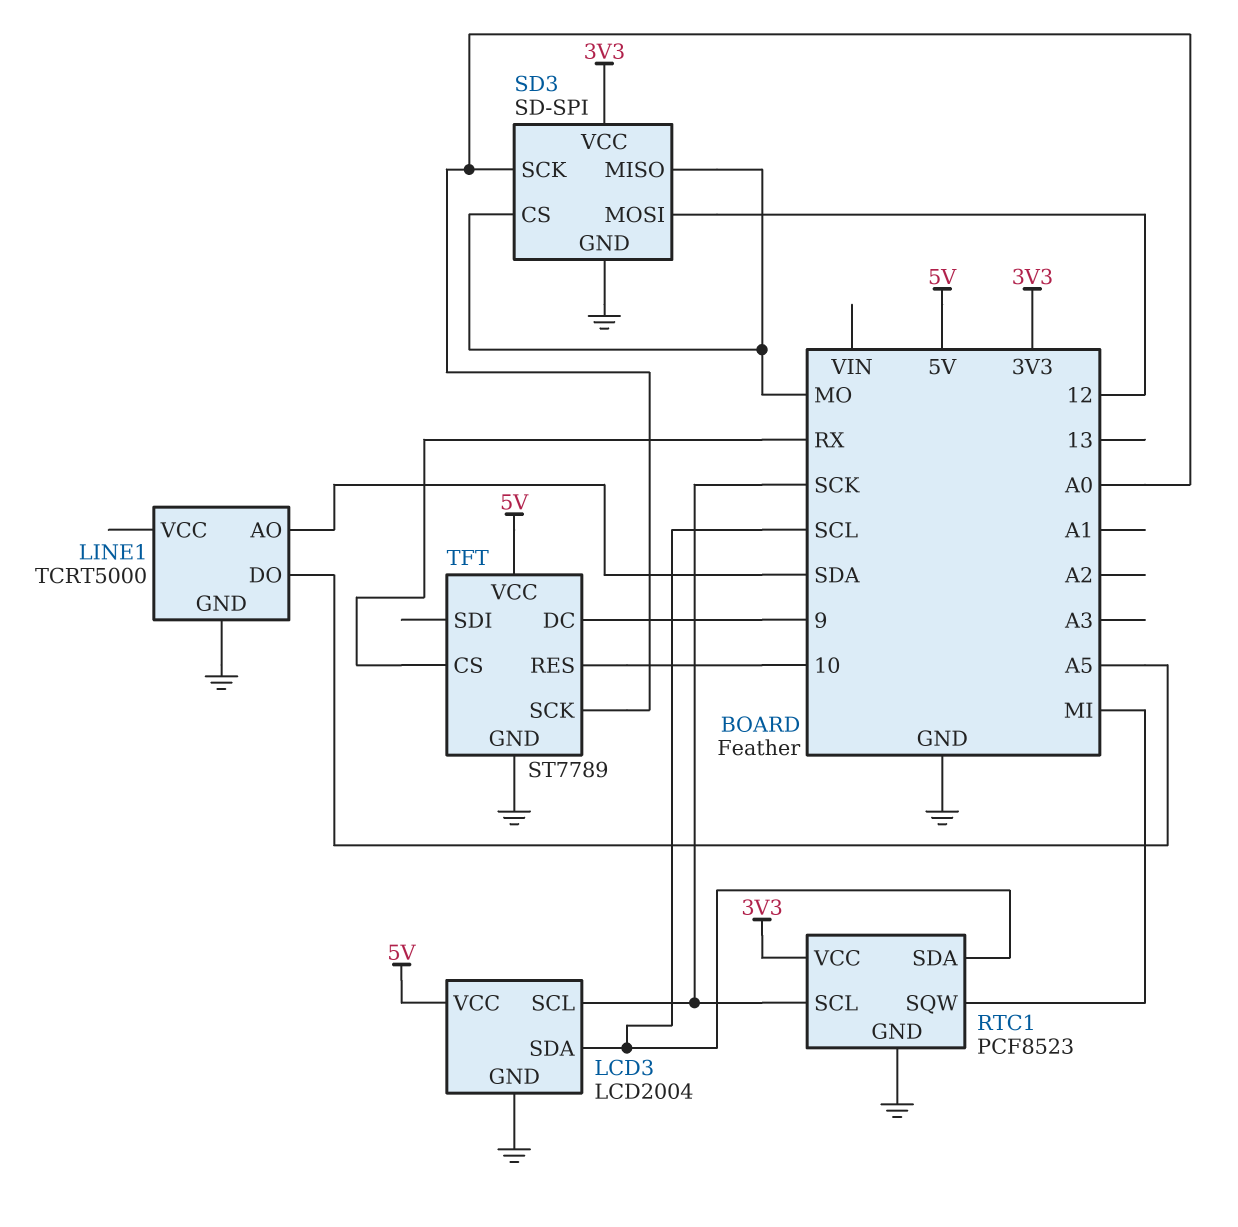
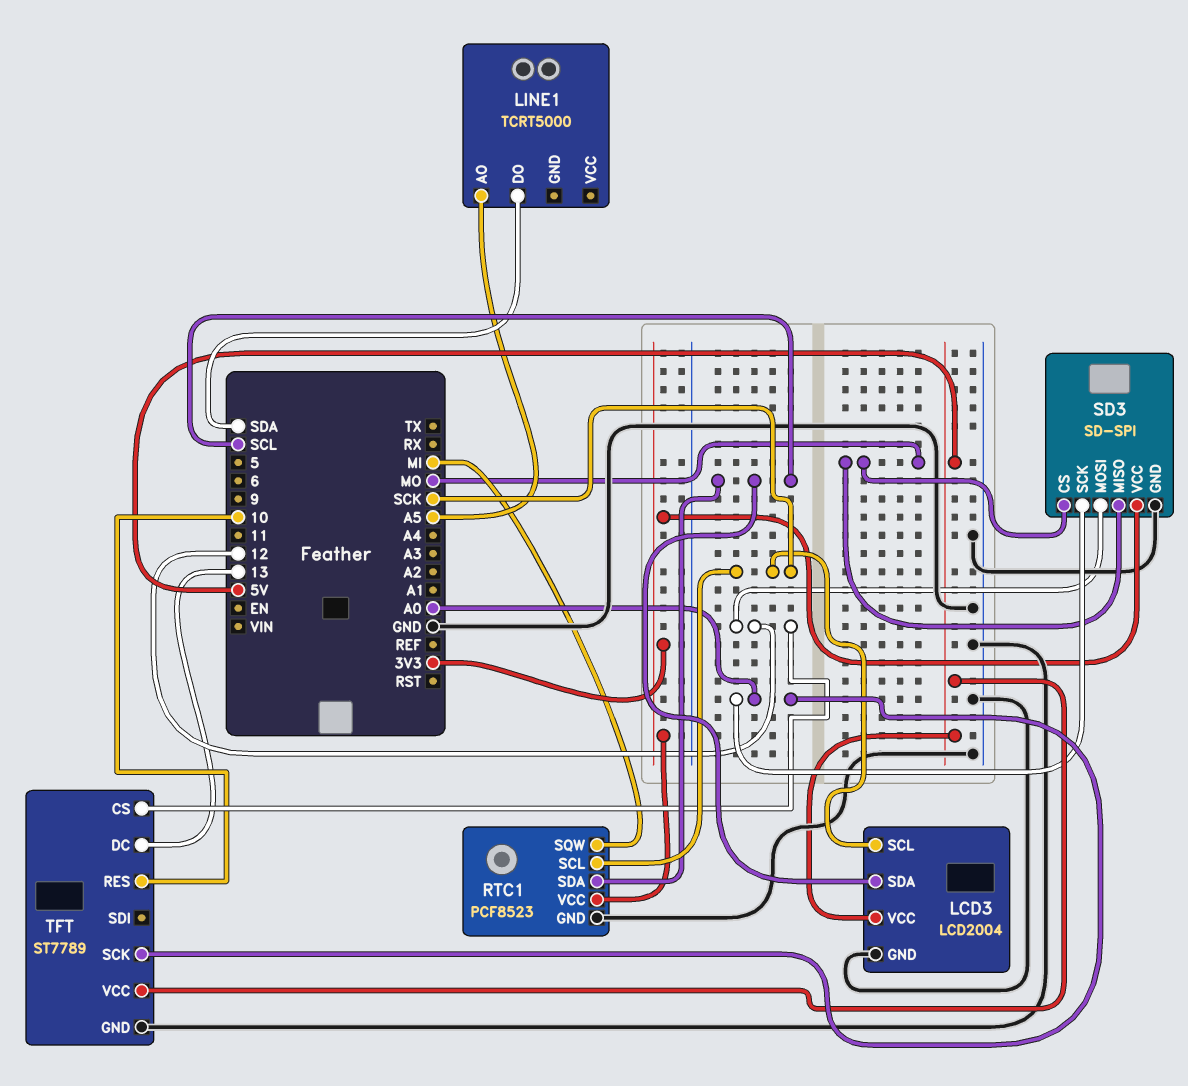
LINE1 pin AO: SDA -> A5
LINE1 pin DO: A5 -> SDA
LINE1 pin GND: GND -> none
TFT pin CS: RX -> 12
TFT pin DC: 9 -> 13

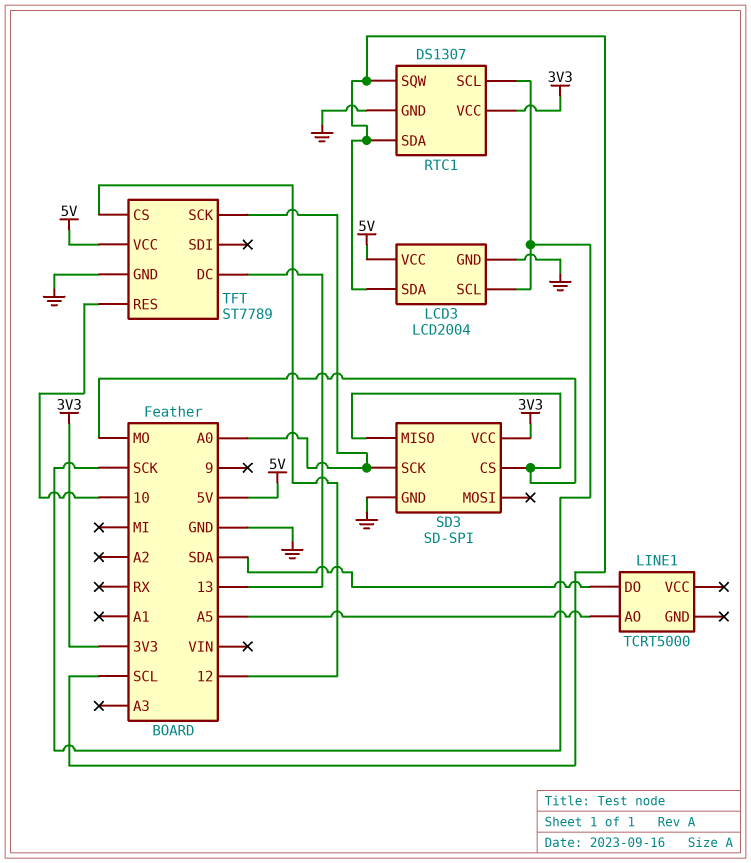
RTC1: PCF8523 -> DS1307
RTC1 pin SQW: MI -> SCL
SD3 pin MOSI: 12 -> none

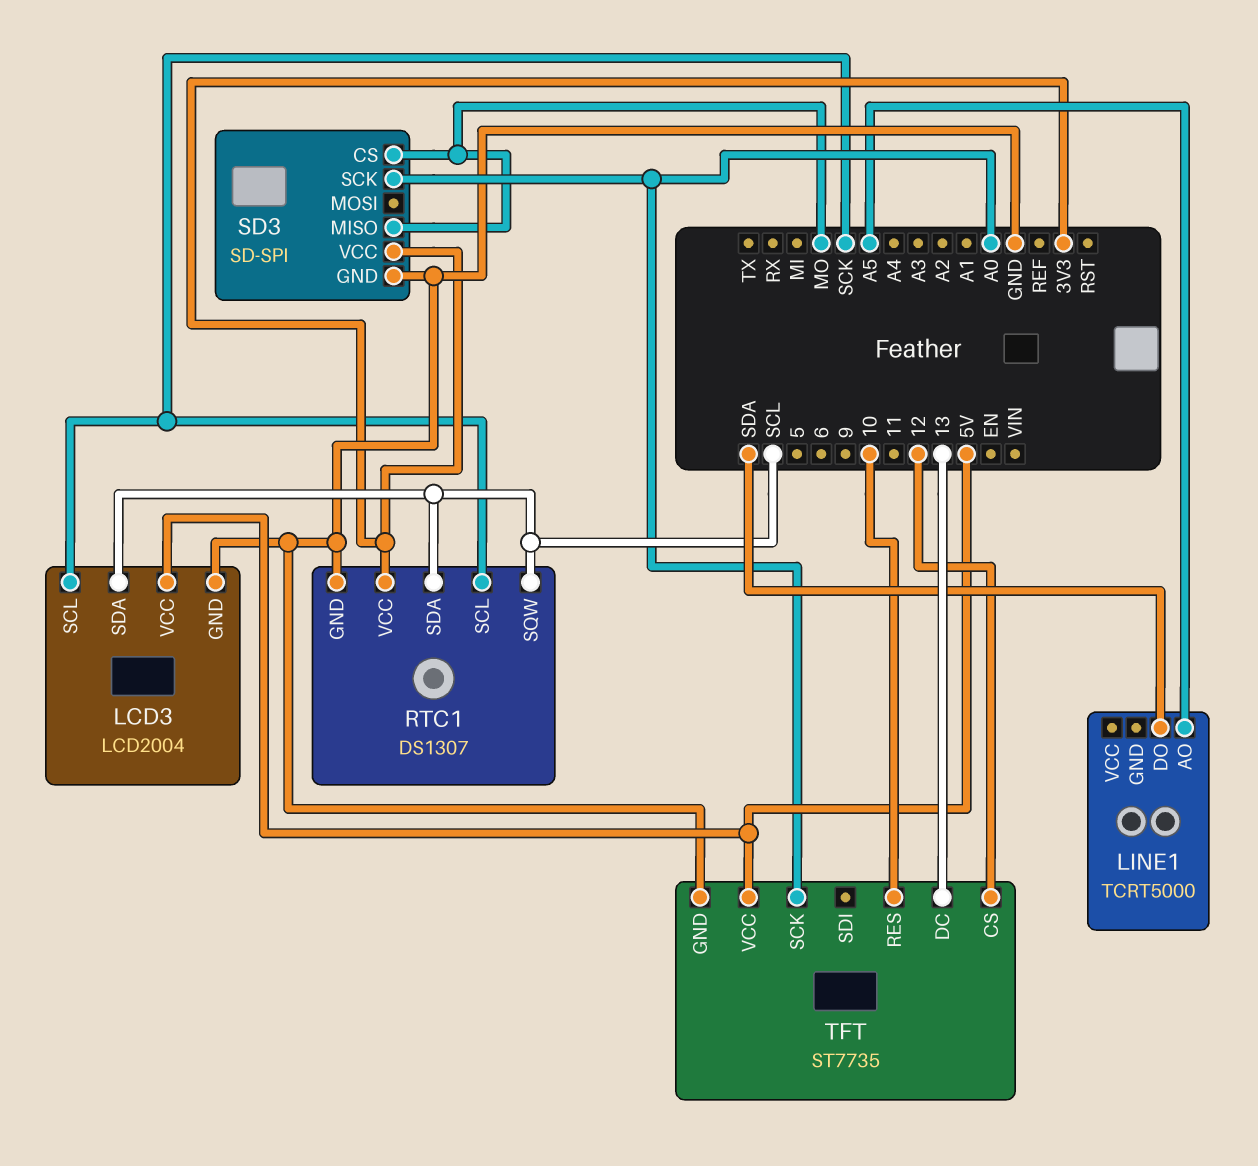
TFT: ST7789 -> ST7735

